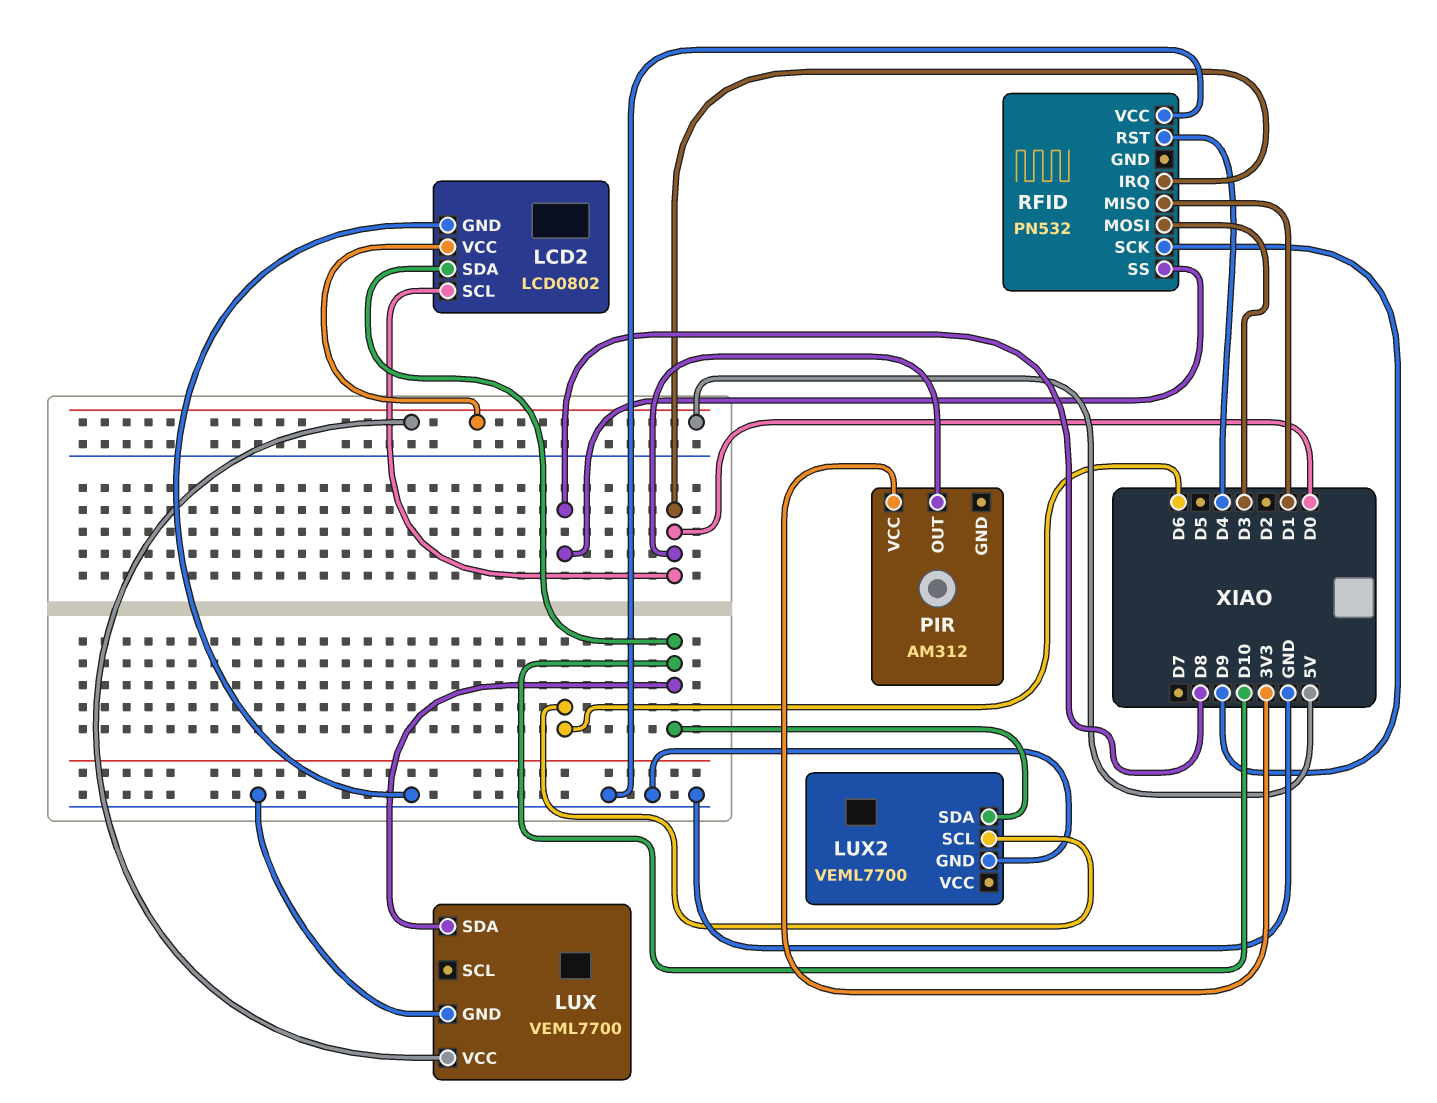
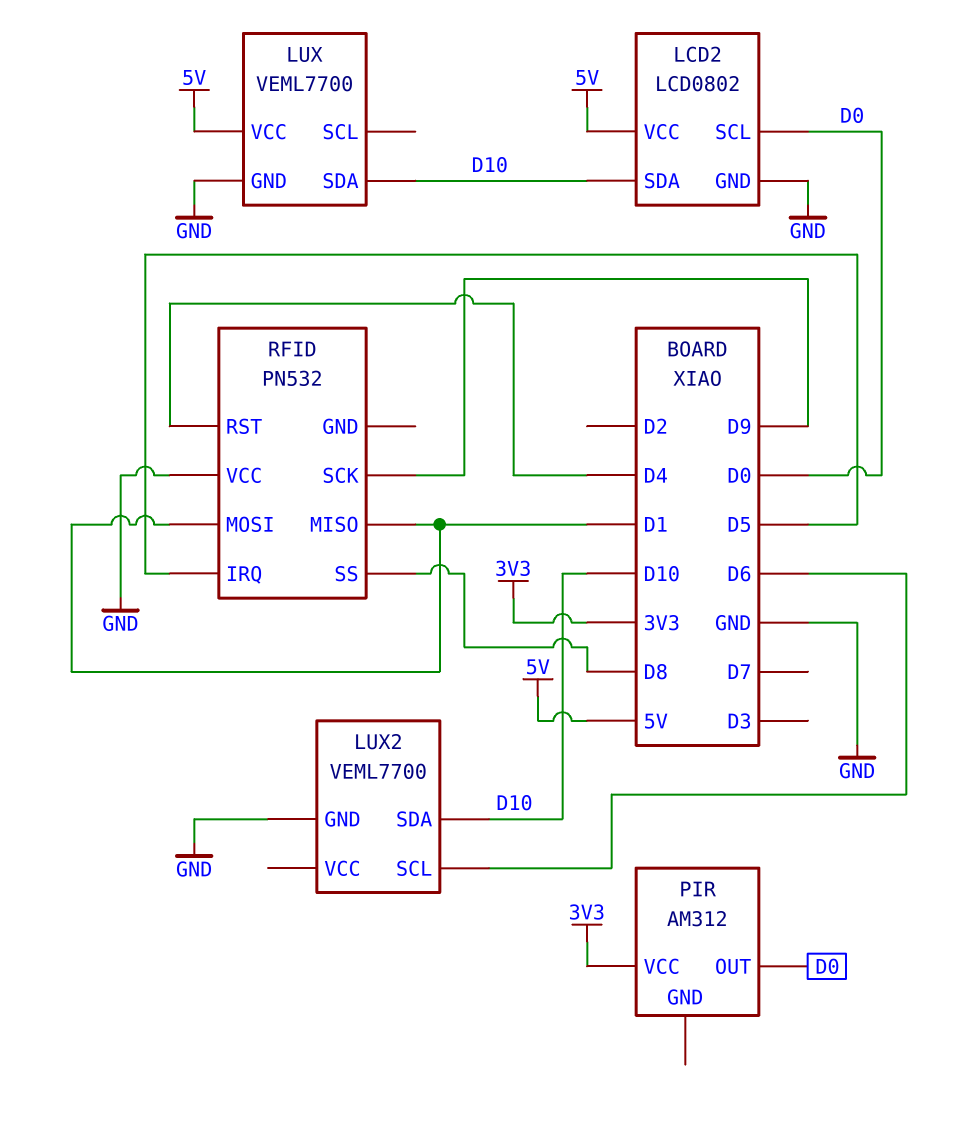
RFID pin IRQ: D0 -> D5
RFID pin MOSI: D3 -> D1

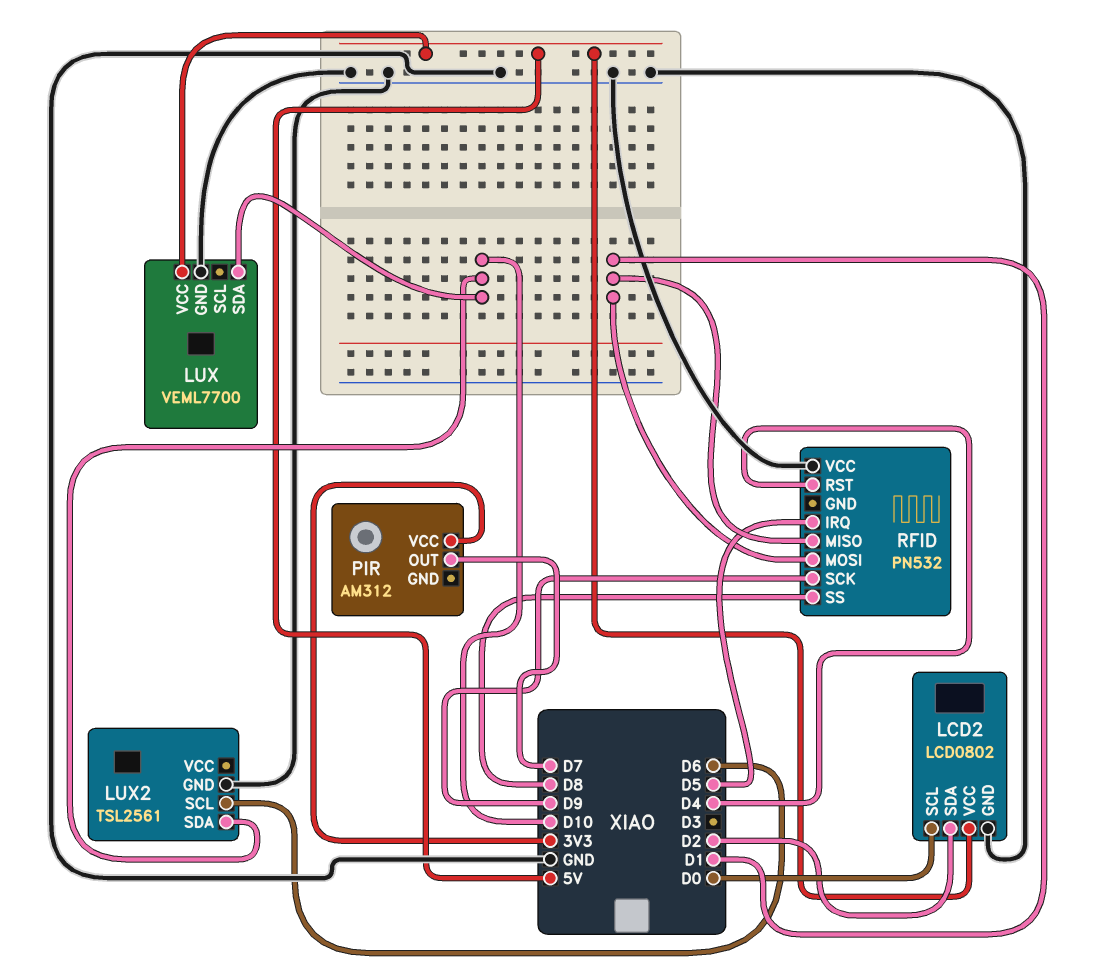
LCD2 pin SDA: D10 -> D2
LUX2: VEML7700 -> TSL2561
PIR pin OUT: D0 -> D7

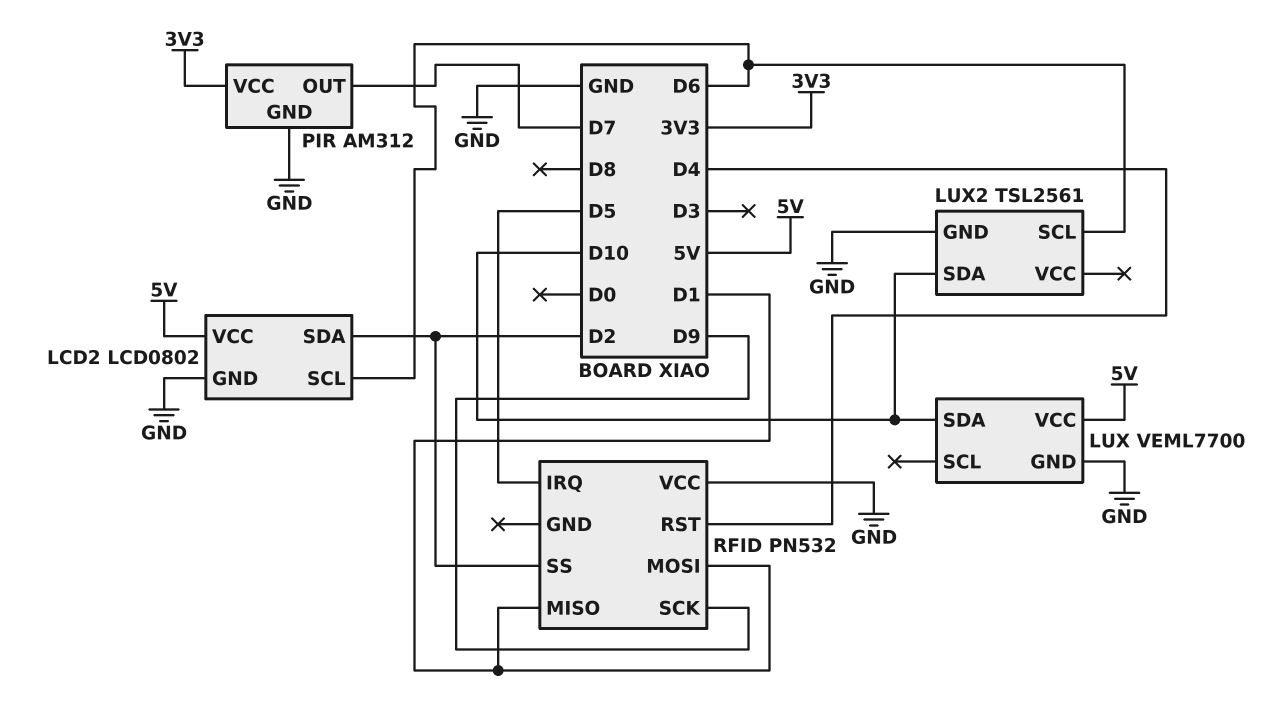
LCD2 pin SCL: D0 -> D6
PIR pin GND: none -> GND
RFID pin SS: D8 -> D2

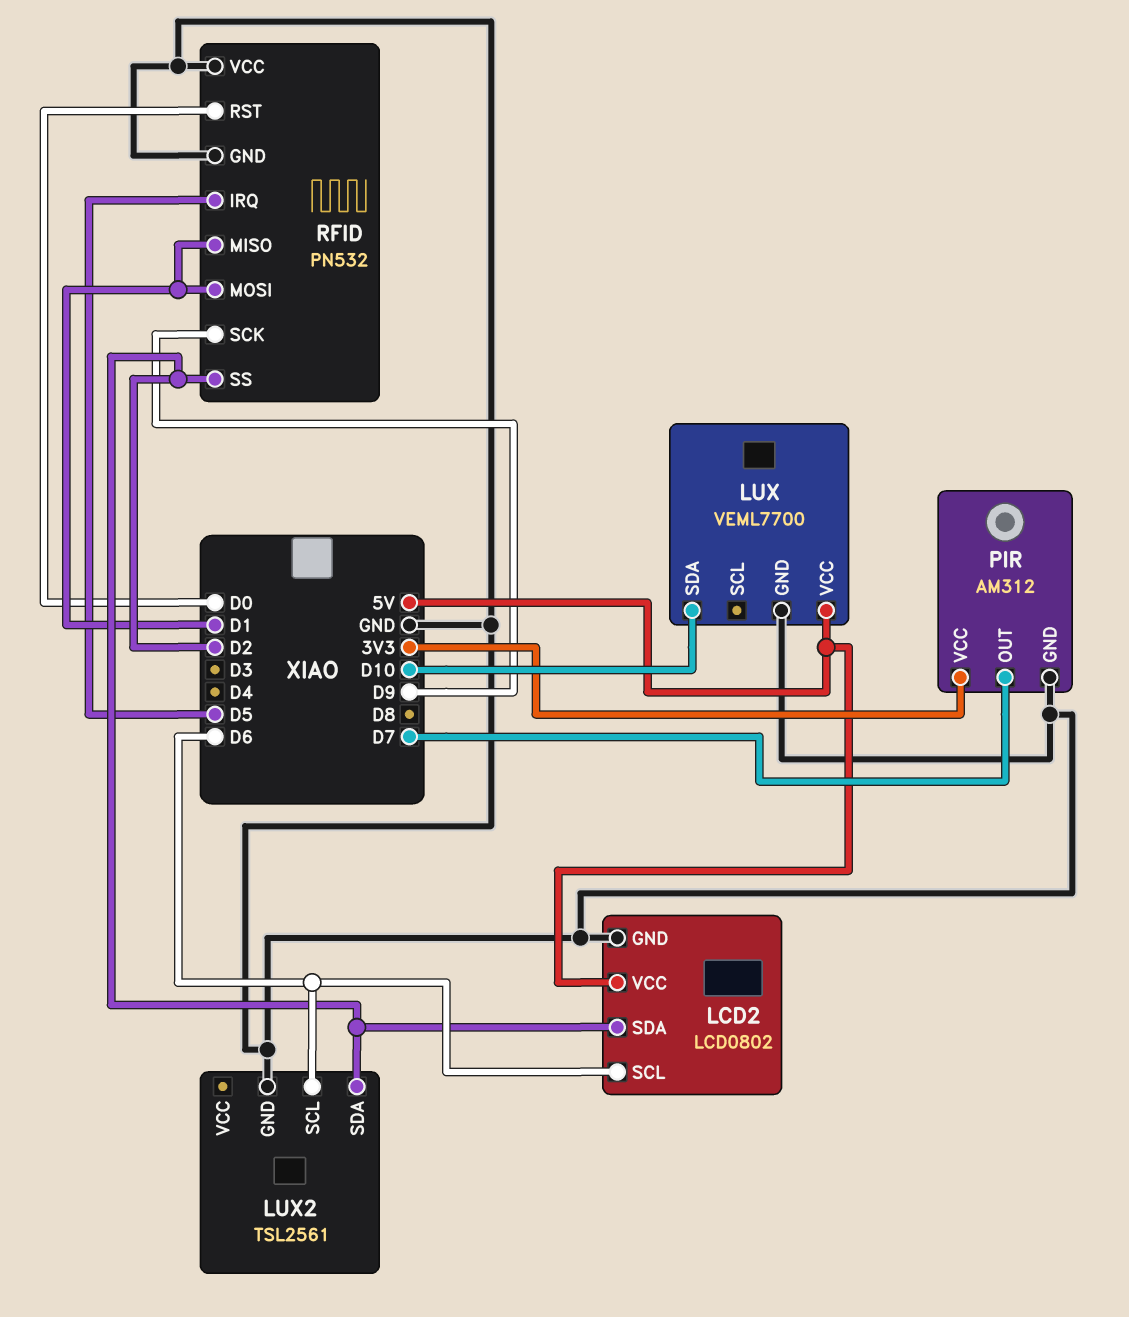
LUX2 pin SDA: D10 -> D2
RFID pin GND: none -> GND
RFID pin RST: D4 -> D0

